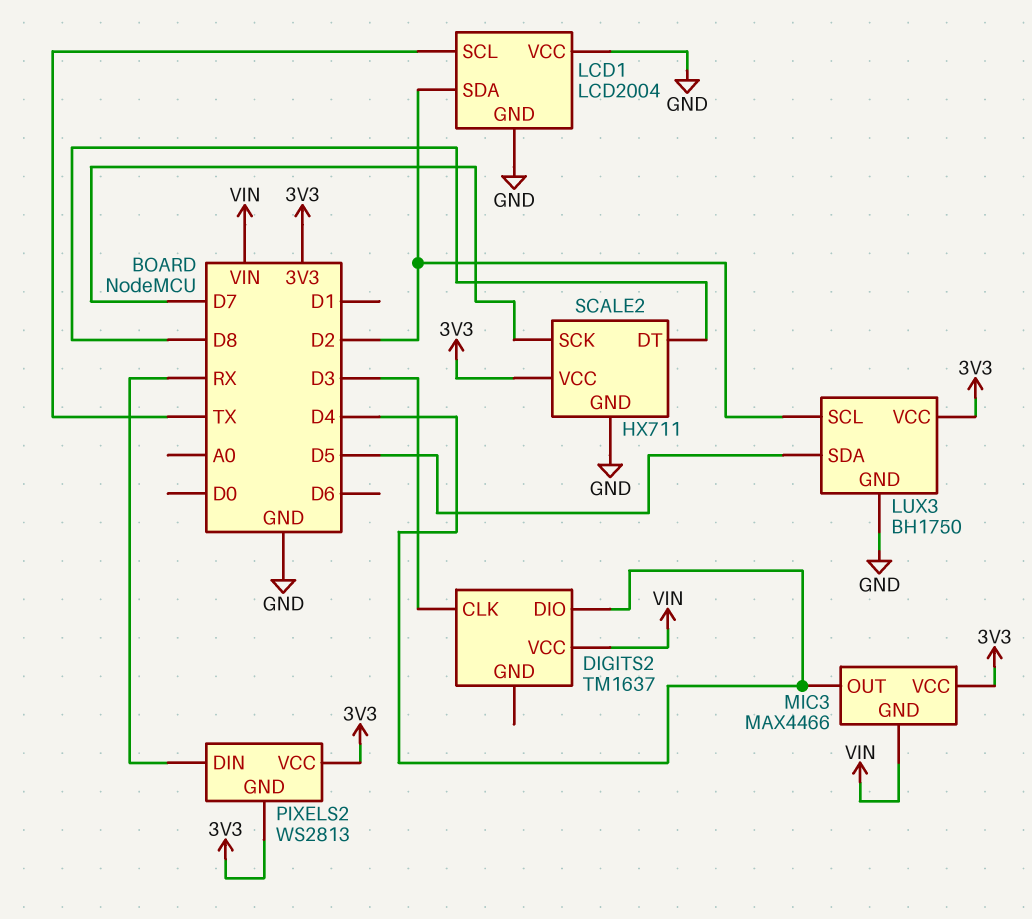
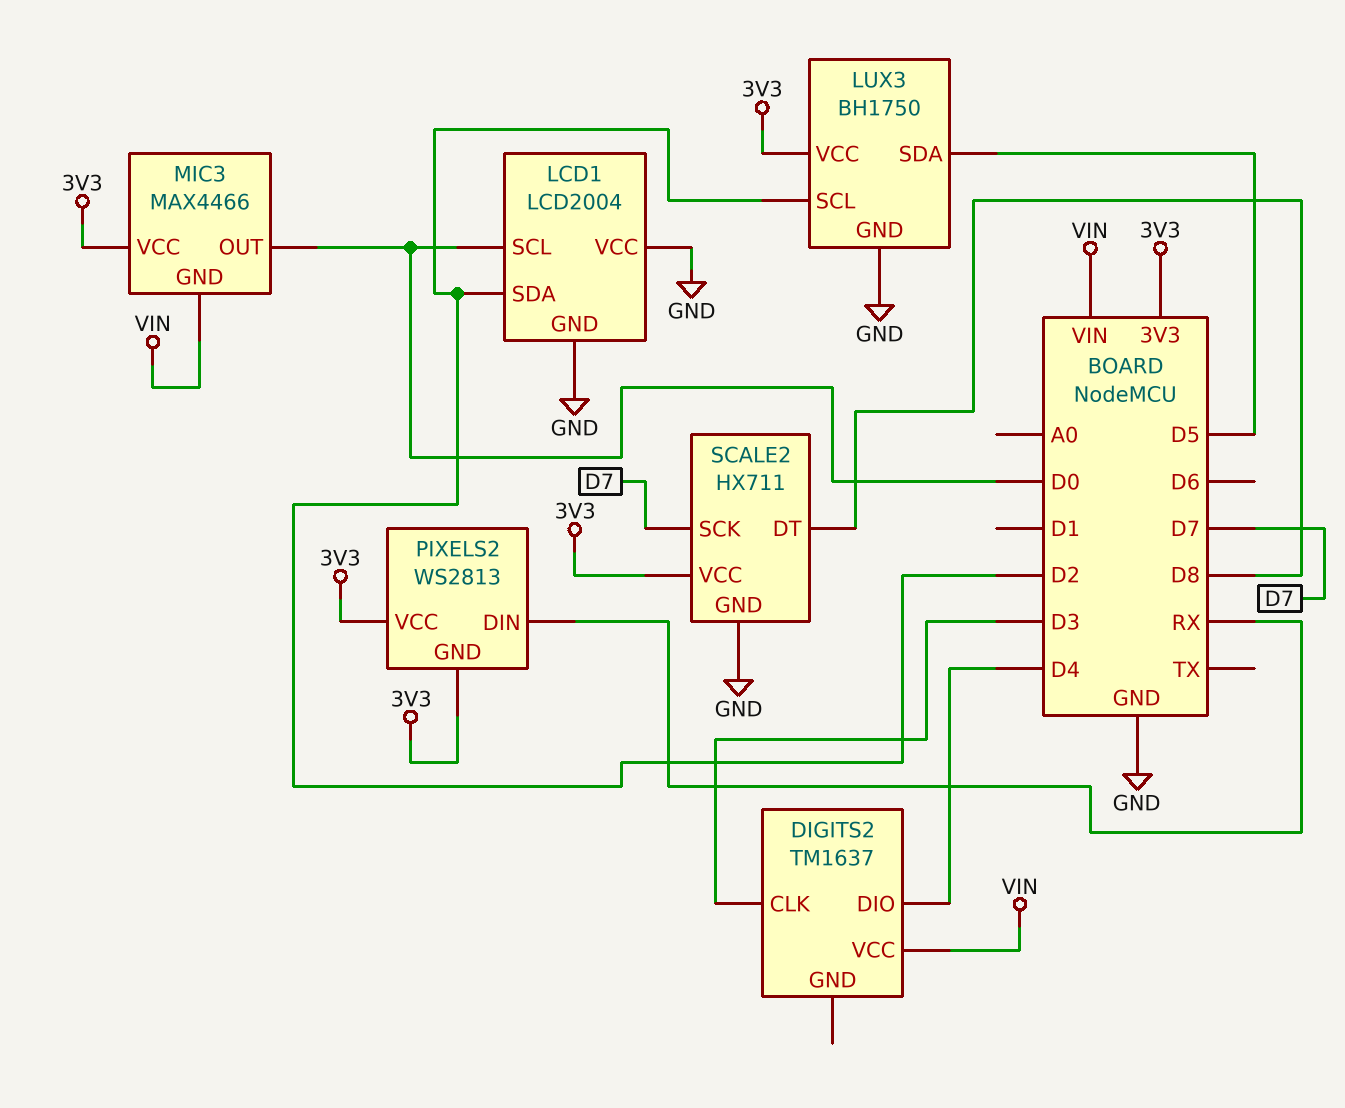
LCD1 pin SCL: TX -> D0
MIC3 pin OUT: D4 -> D0

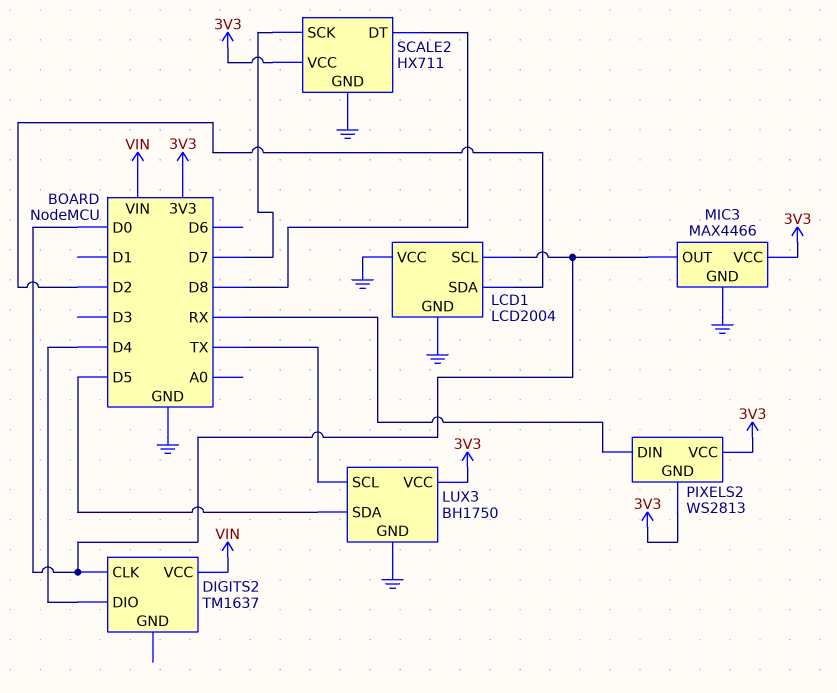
DIGITS2 pin CLK: D3 -> D0
LUX3 pin SCL: D2 -> TX
MIC3 pin GND: VIN -> GND

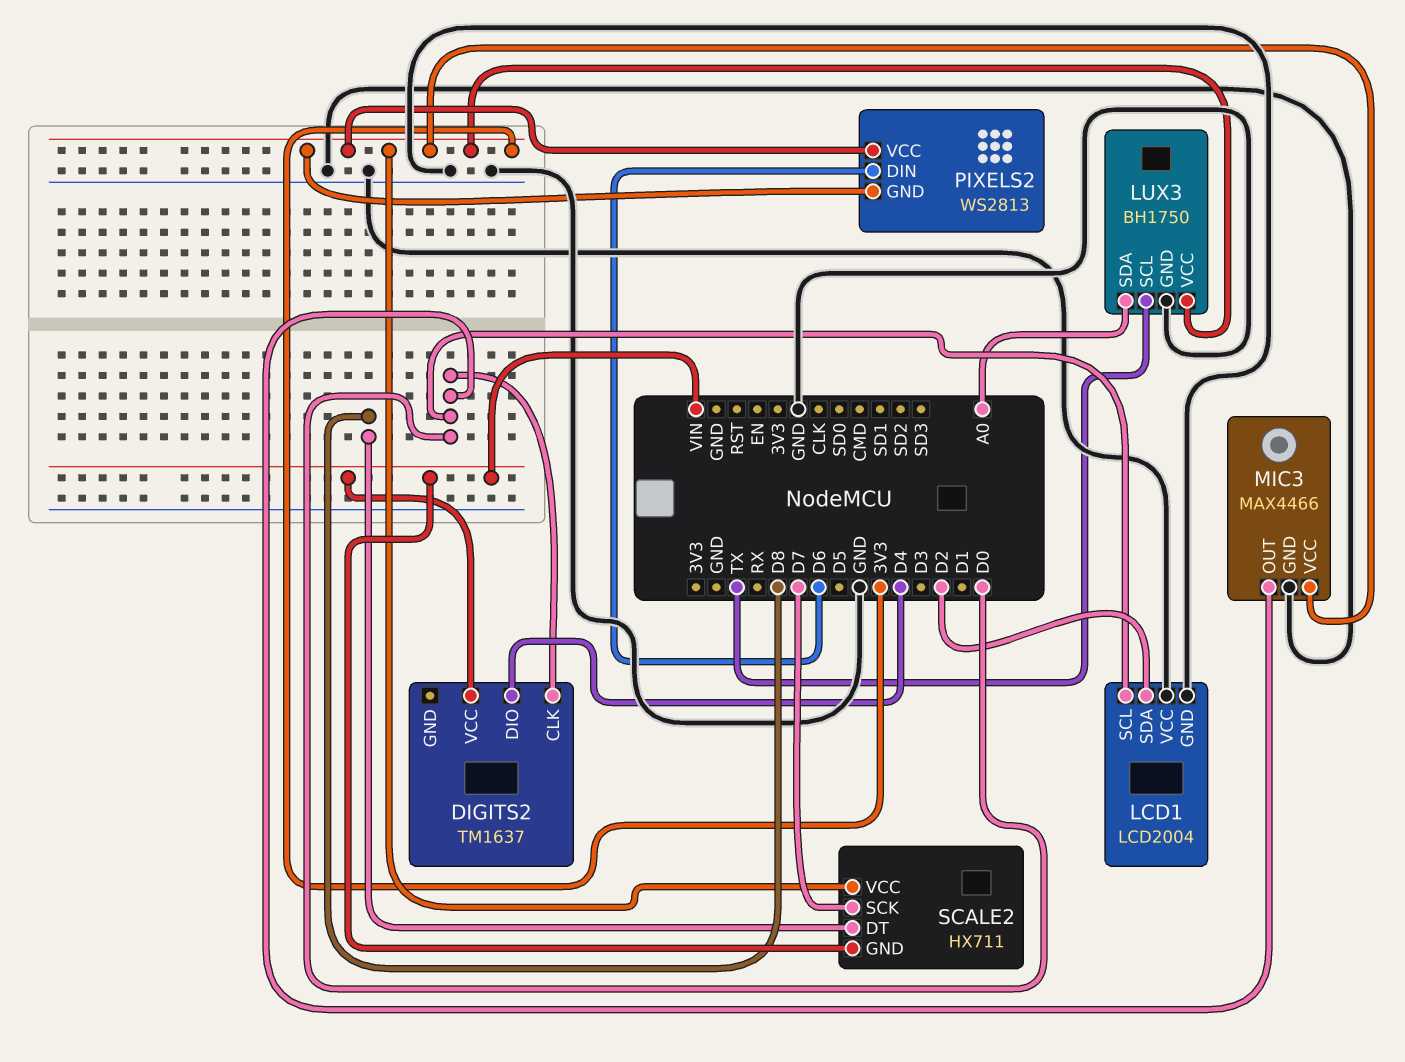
LUX3 pin SDA: D5 -> A0
PIXELS2 pin DIN: RX -> D6
SCALE2 pin GND: GND -> VIN

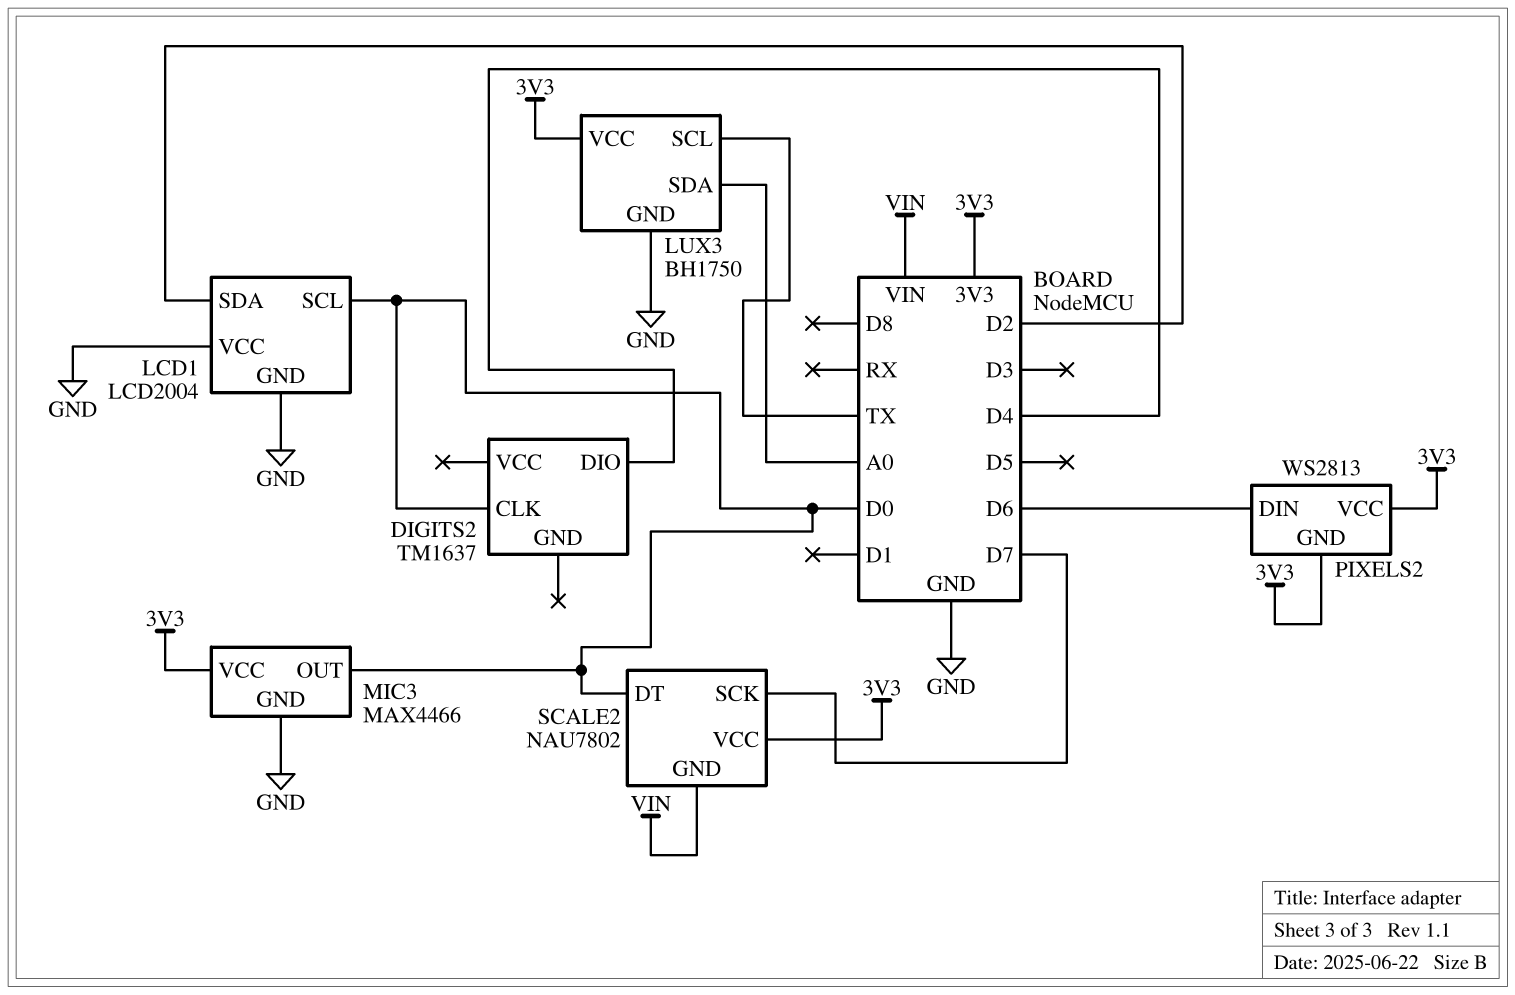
DIGITS2 pin VCC: VIN -> none
SCALE2: HX711 -> NAU7802
SCALE2 pin DT: D8 -> D0

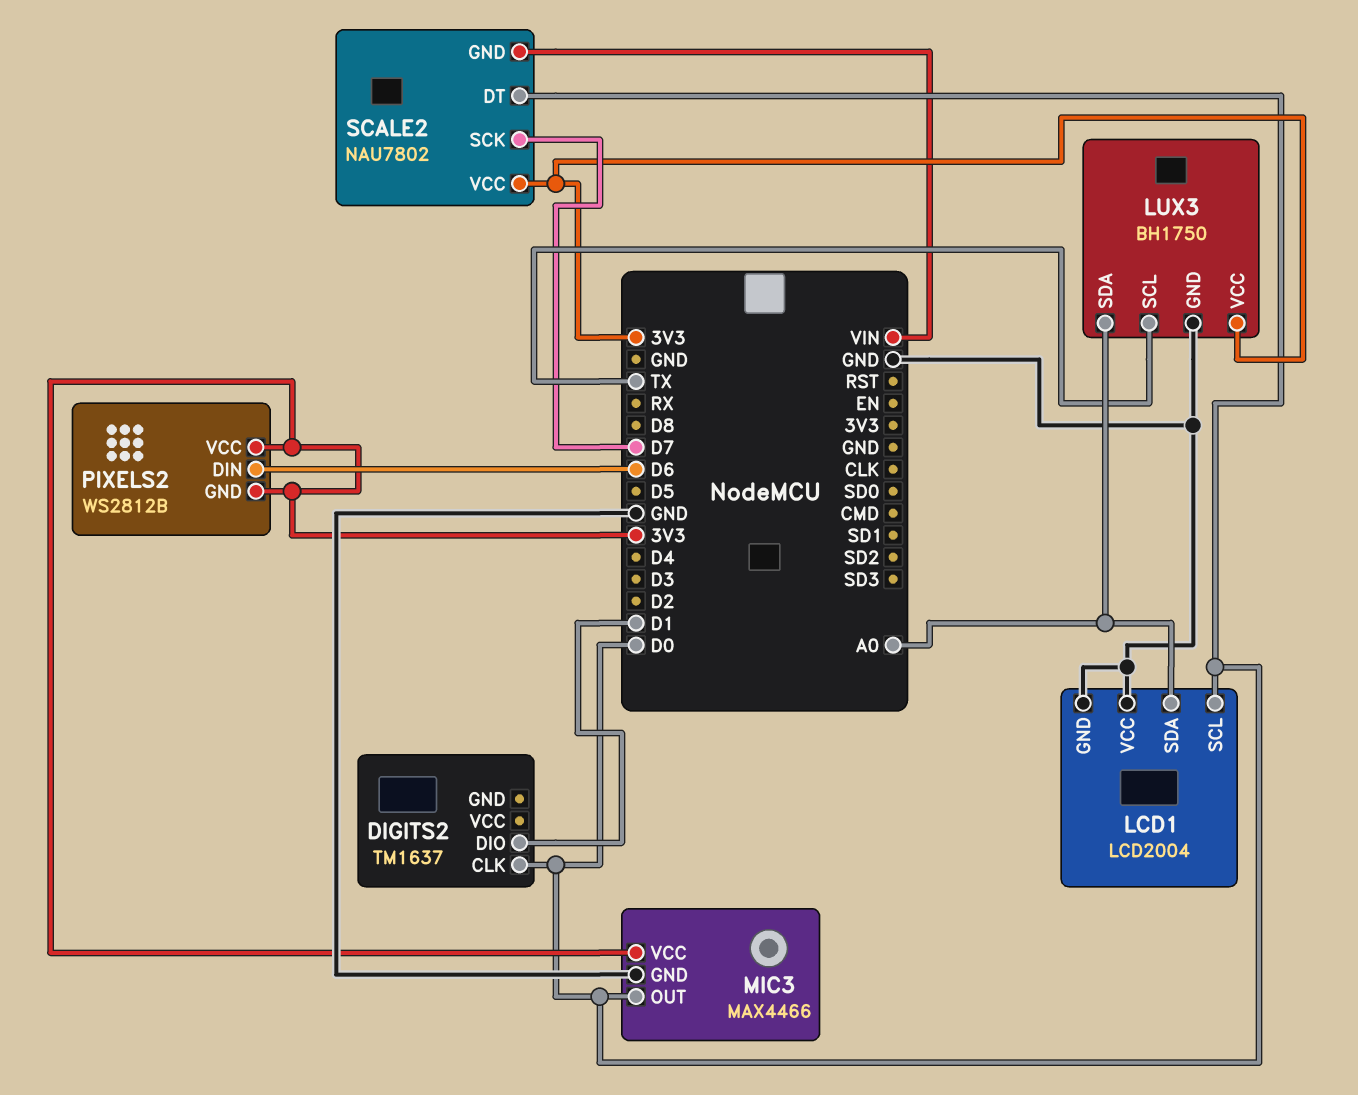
DIGITS2 pin DIO: D4 -> D1
LCD1 pin SDA: D2 -> A0
PIXELS2: WS2813 -> WS2812B

